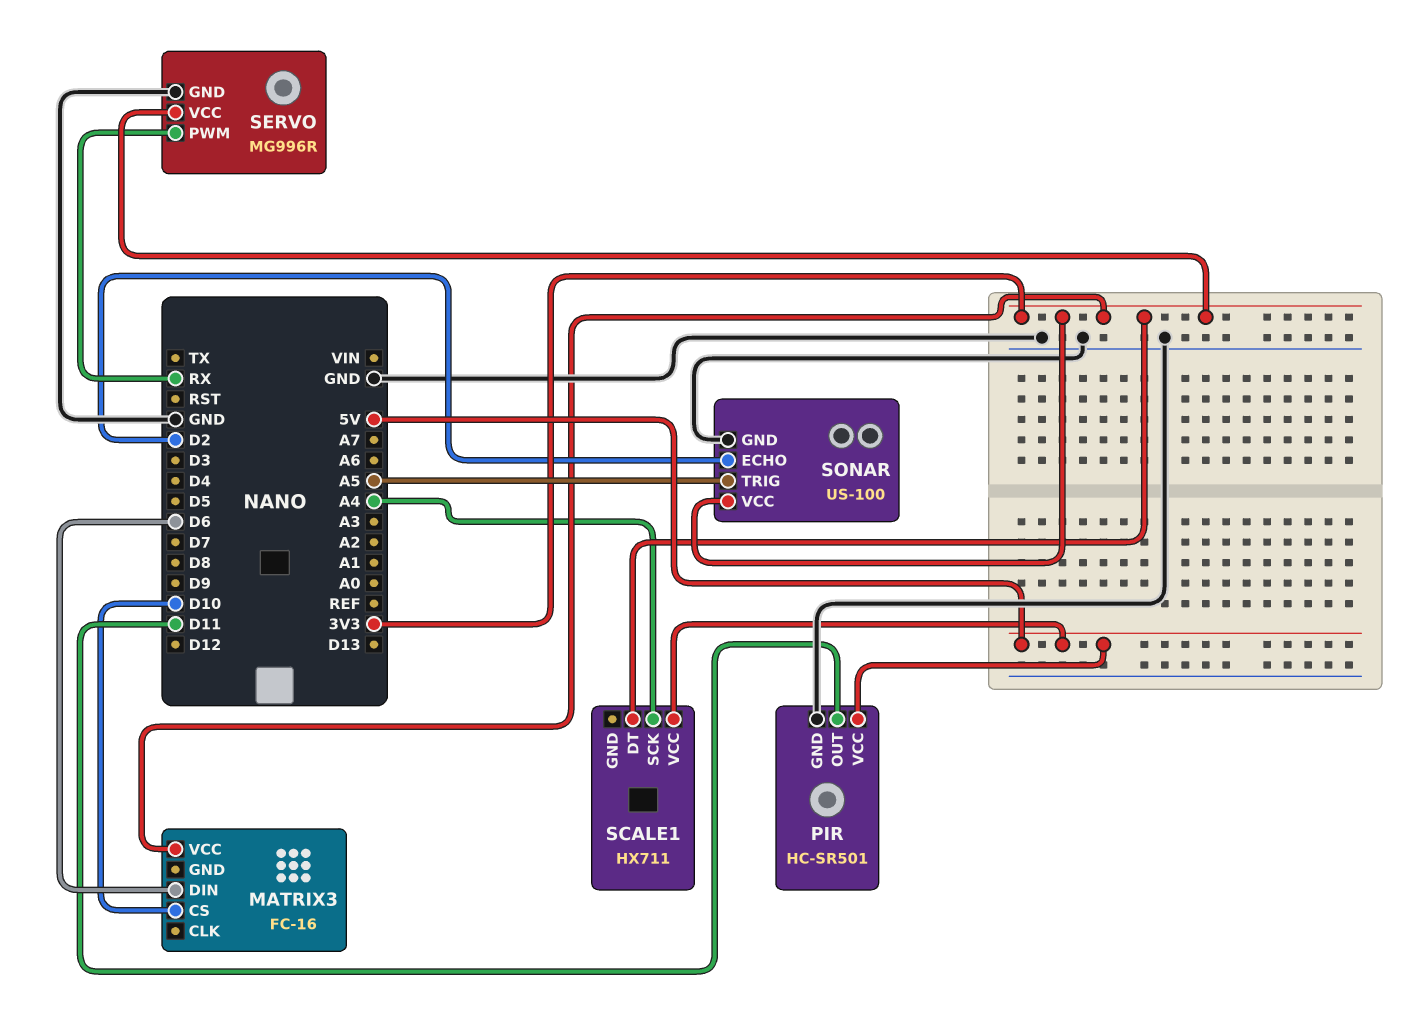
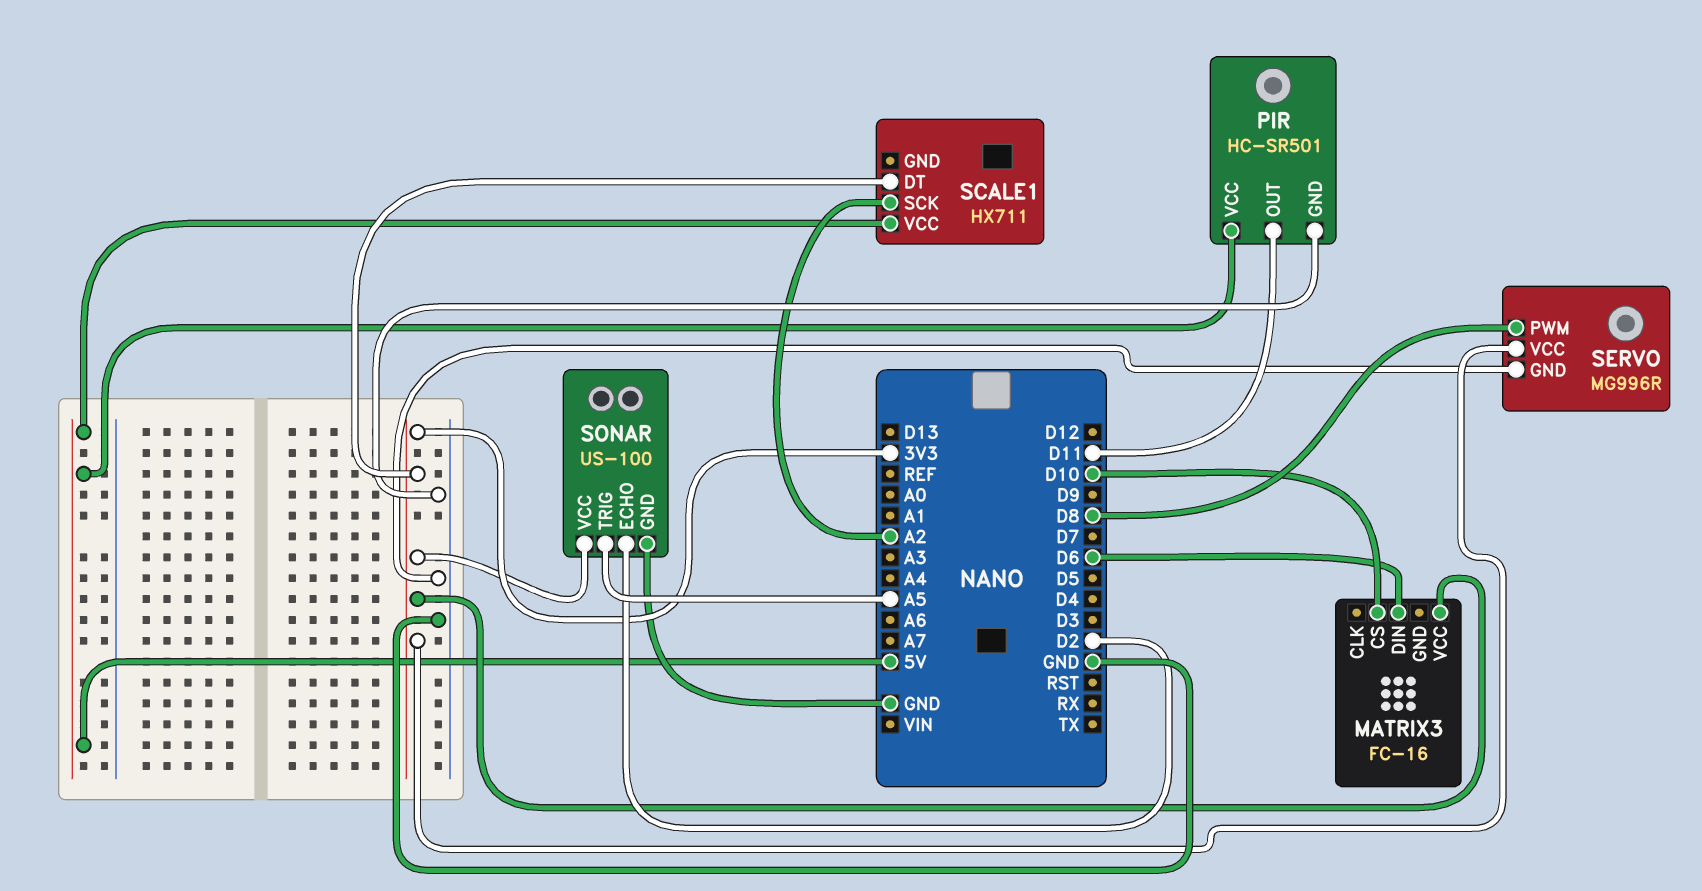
SCALE1 pin SCK: A4 -> A2
SERVO pin PWM: RX -> D8

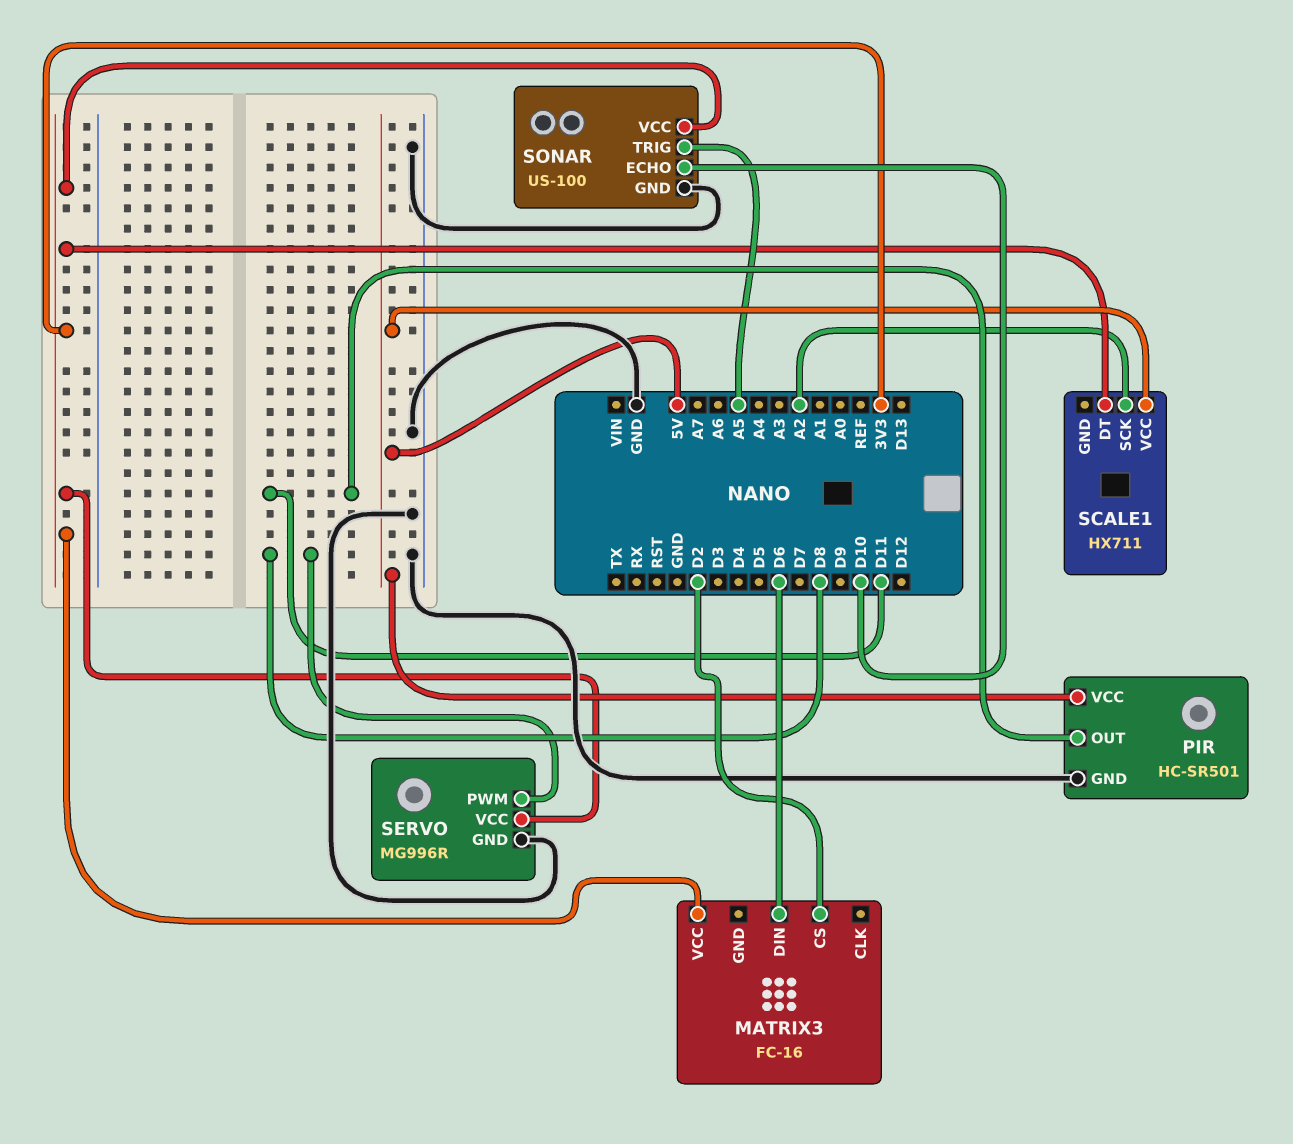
MATRIX3 pin CS: D10 -> D2
SONAR pin ECHO: D2 -> D10

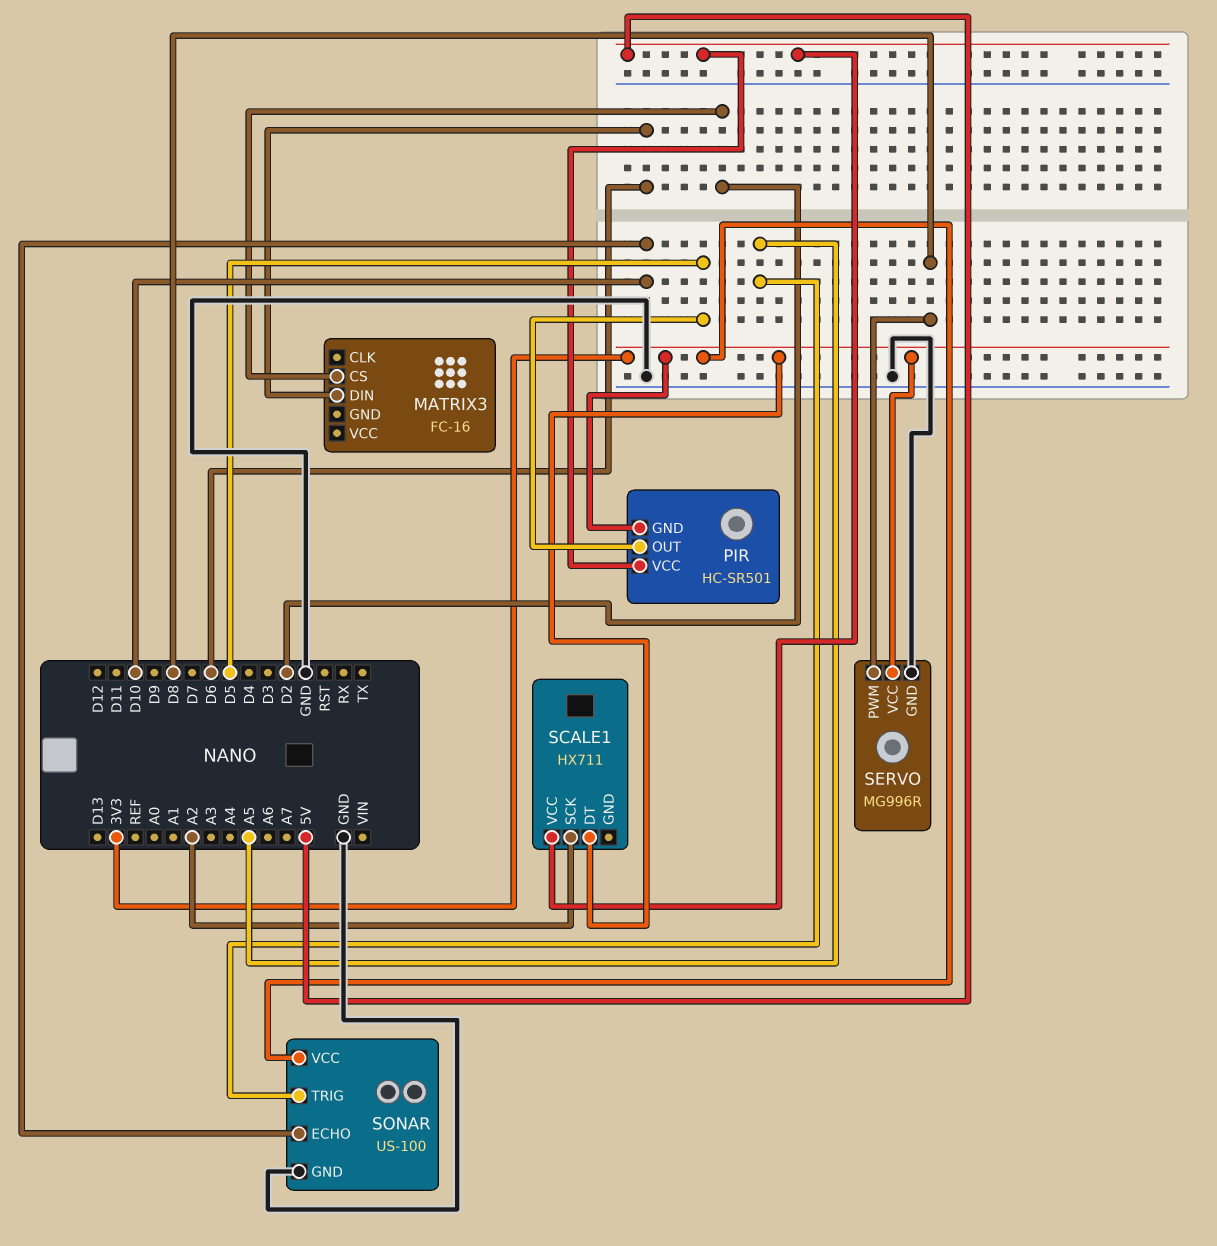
MATRIX3 pin VCC: 3V3 -> none
PIR pin GND: GND -> 3V3
PIR pin OUT: D11 -> D5

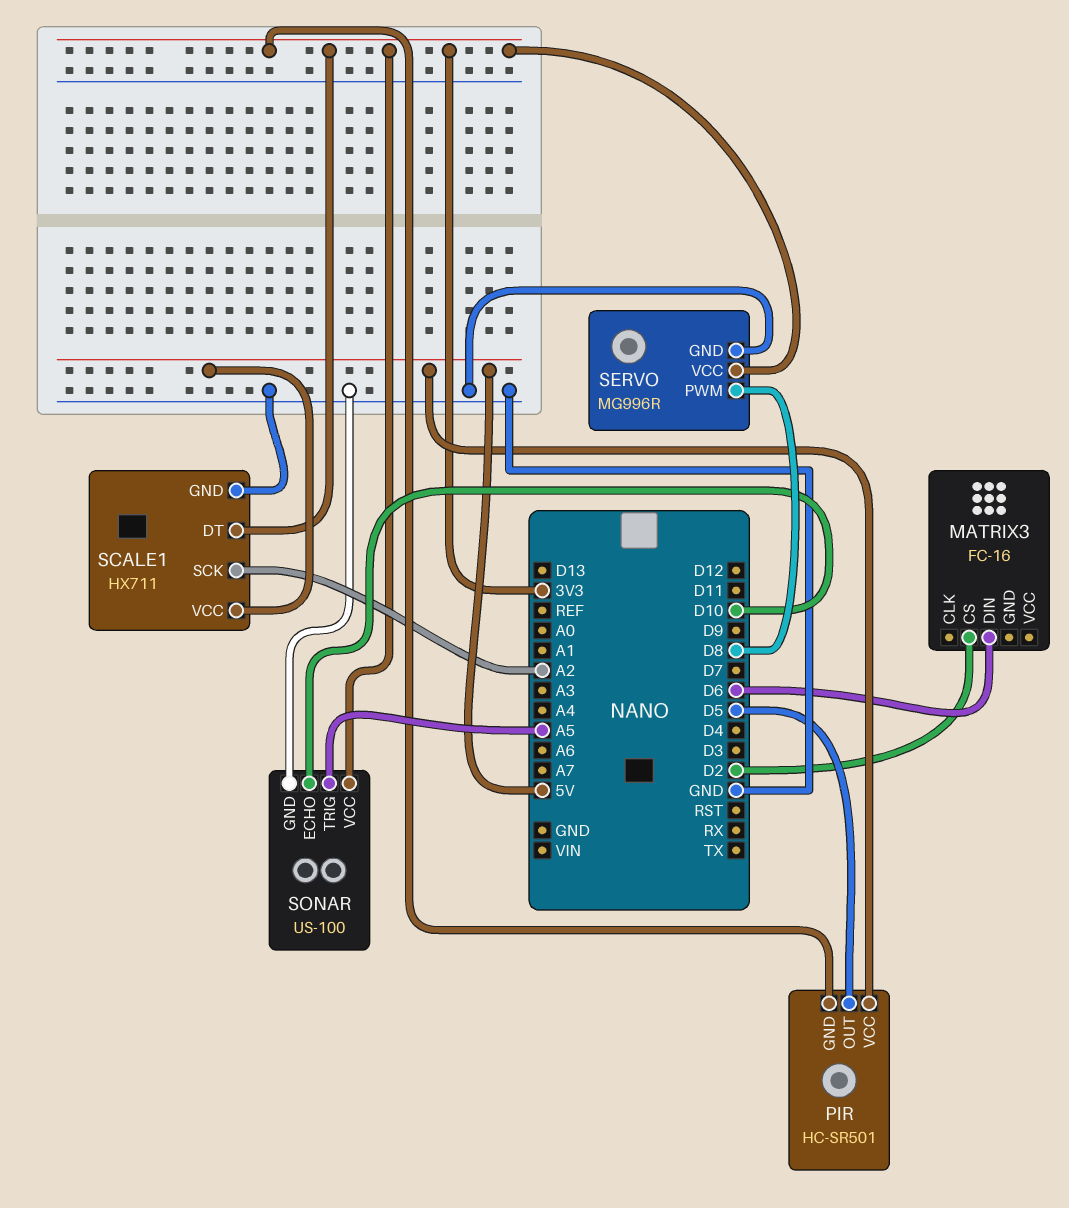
SCALE1 pin GND: none -> GND

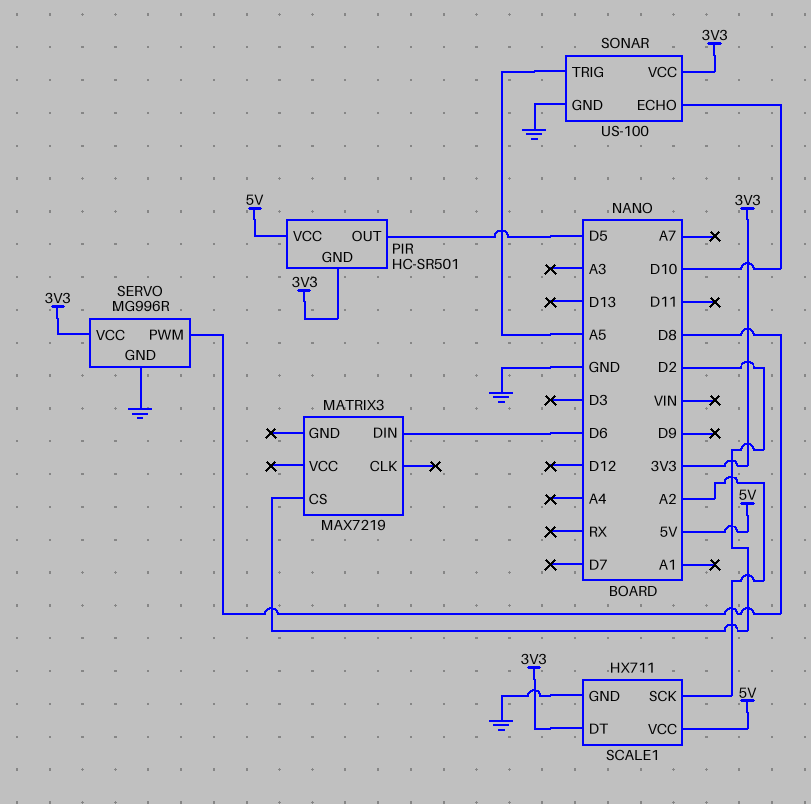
MATRIX3: FC-16 -> MAX7219

